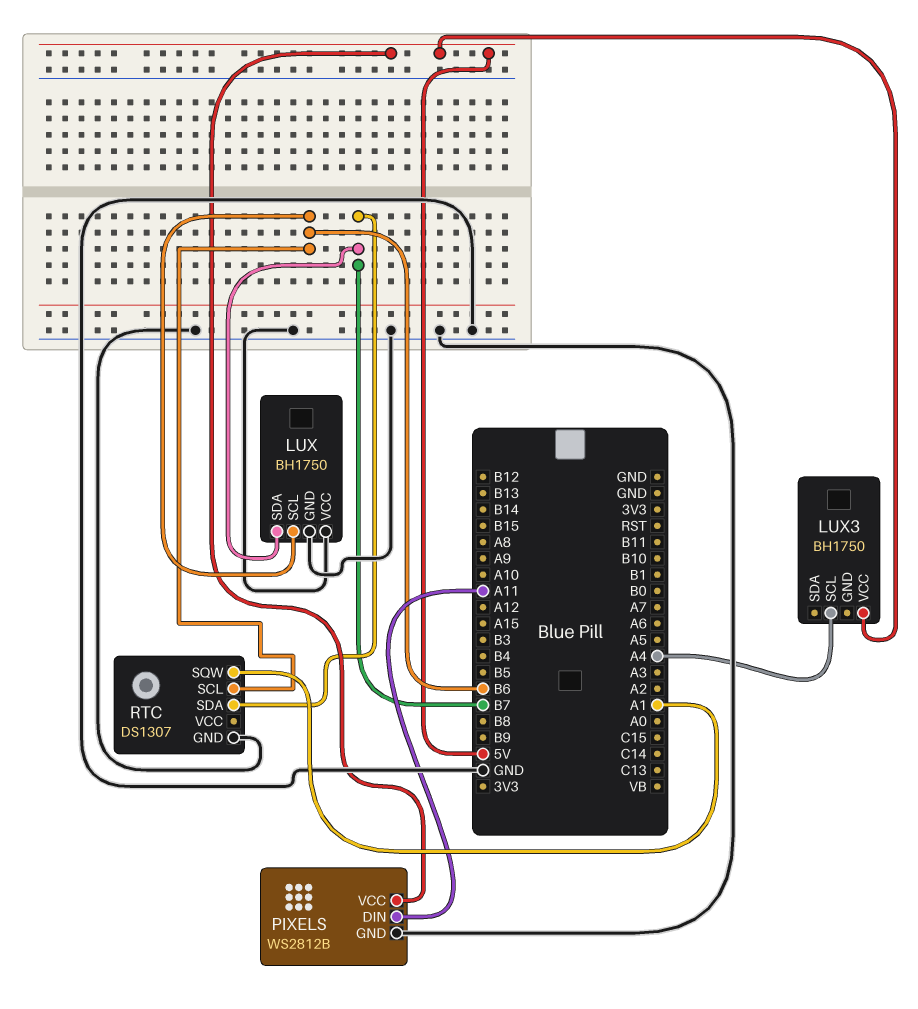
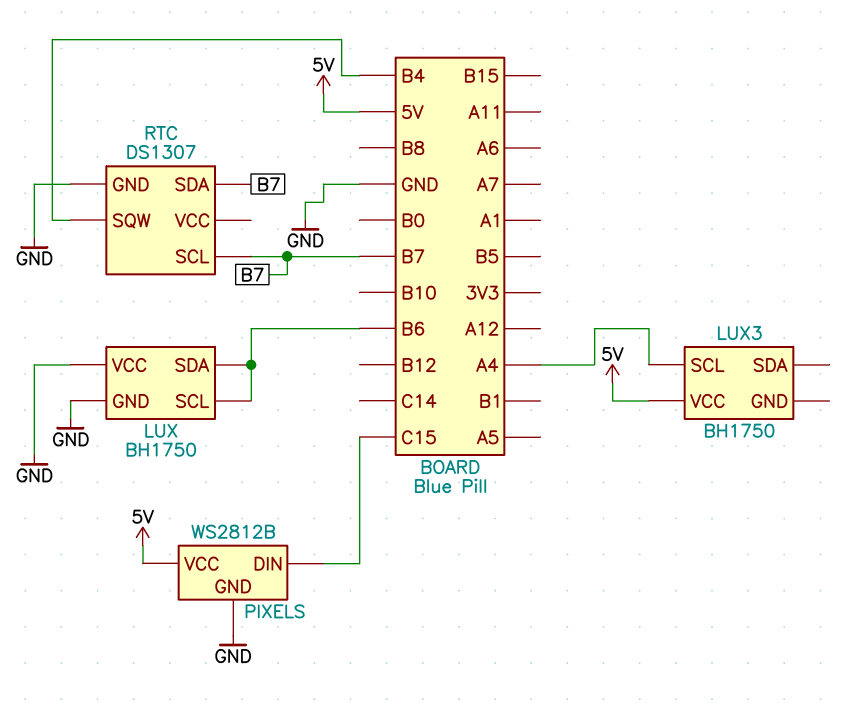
LUX pin SDA: B7 -> B6
PIXELS pin DIN: A11 -> C15
RTC pin SCL: B6 -> B7
RTC pin SQW: A1 -> B4

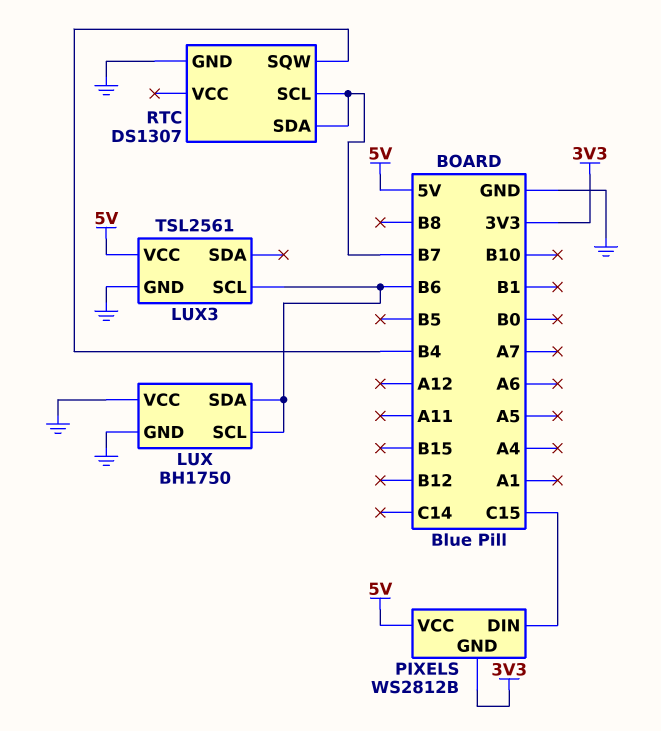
LUX3: BH1750 -> TSL2561
LUX3 pin GND: none -> GND
LUX3 pin SCL: A4 -> B6
PIXELS pin GND: GND -> 3V3

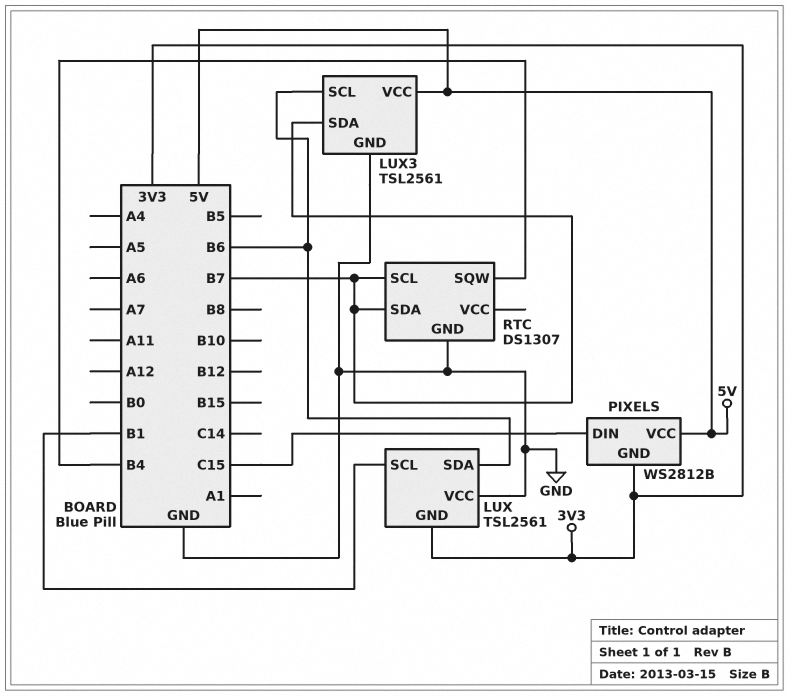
LUX: BH1750 -> TSL2561
LUX pin GND: GND -> 3V3
LUX pin SCL: B6 -> B1
LUX3 pin SDA: none -> B7

